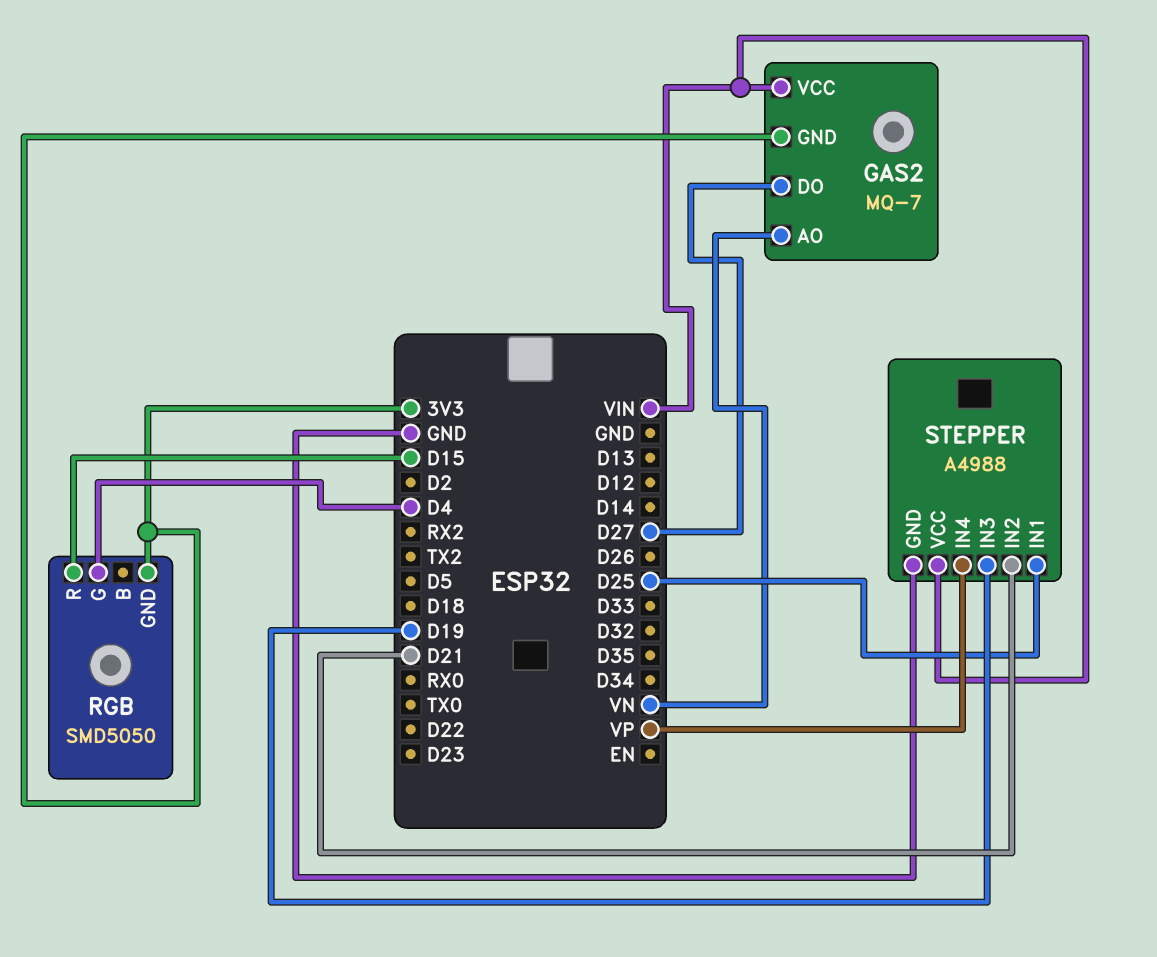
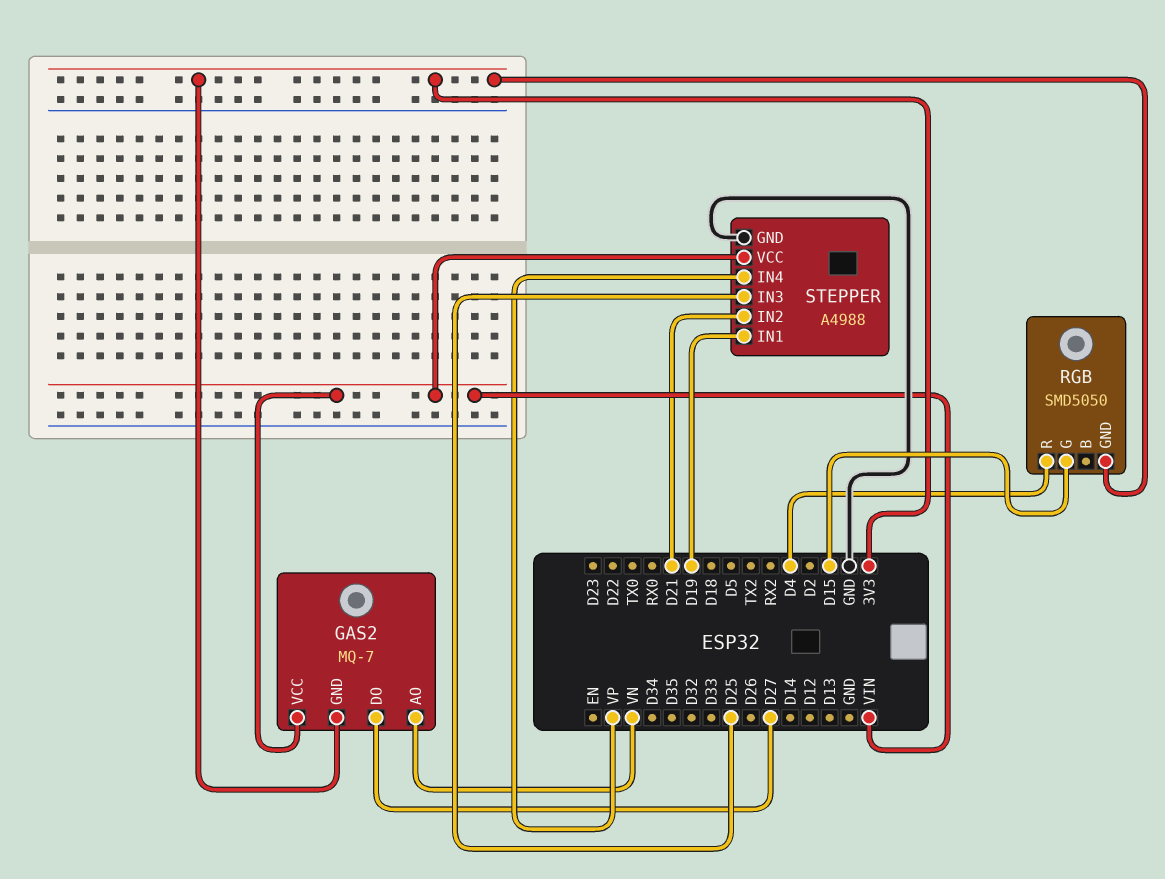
RGB pin G: D4 -> D15
RGB pin R: D15 -> D4
STEPPER pin IN1: D25 -> D19
STEPPER pin IN3: D19 -> D25

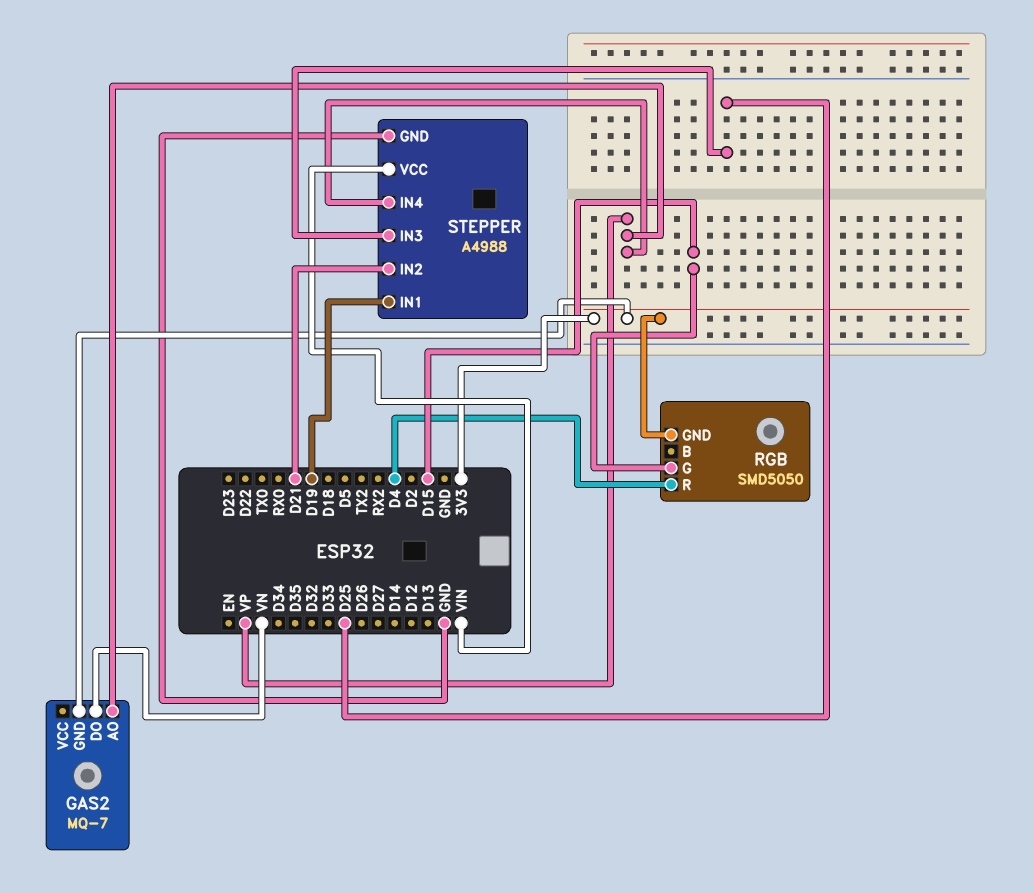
GAS2 pin AO: VN -> VP
GAS2 pin DO: D27 -> VN
GAS2 pin VCC: VIN -> none

